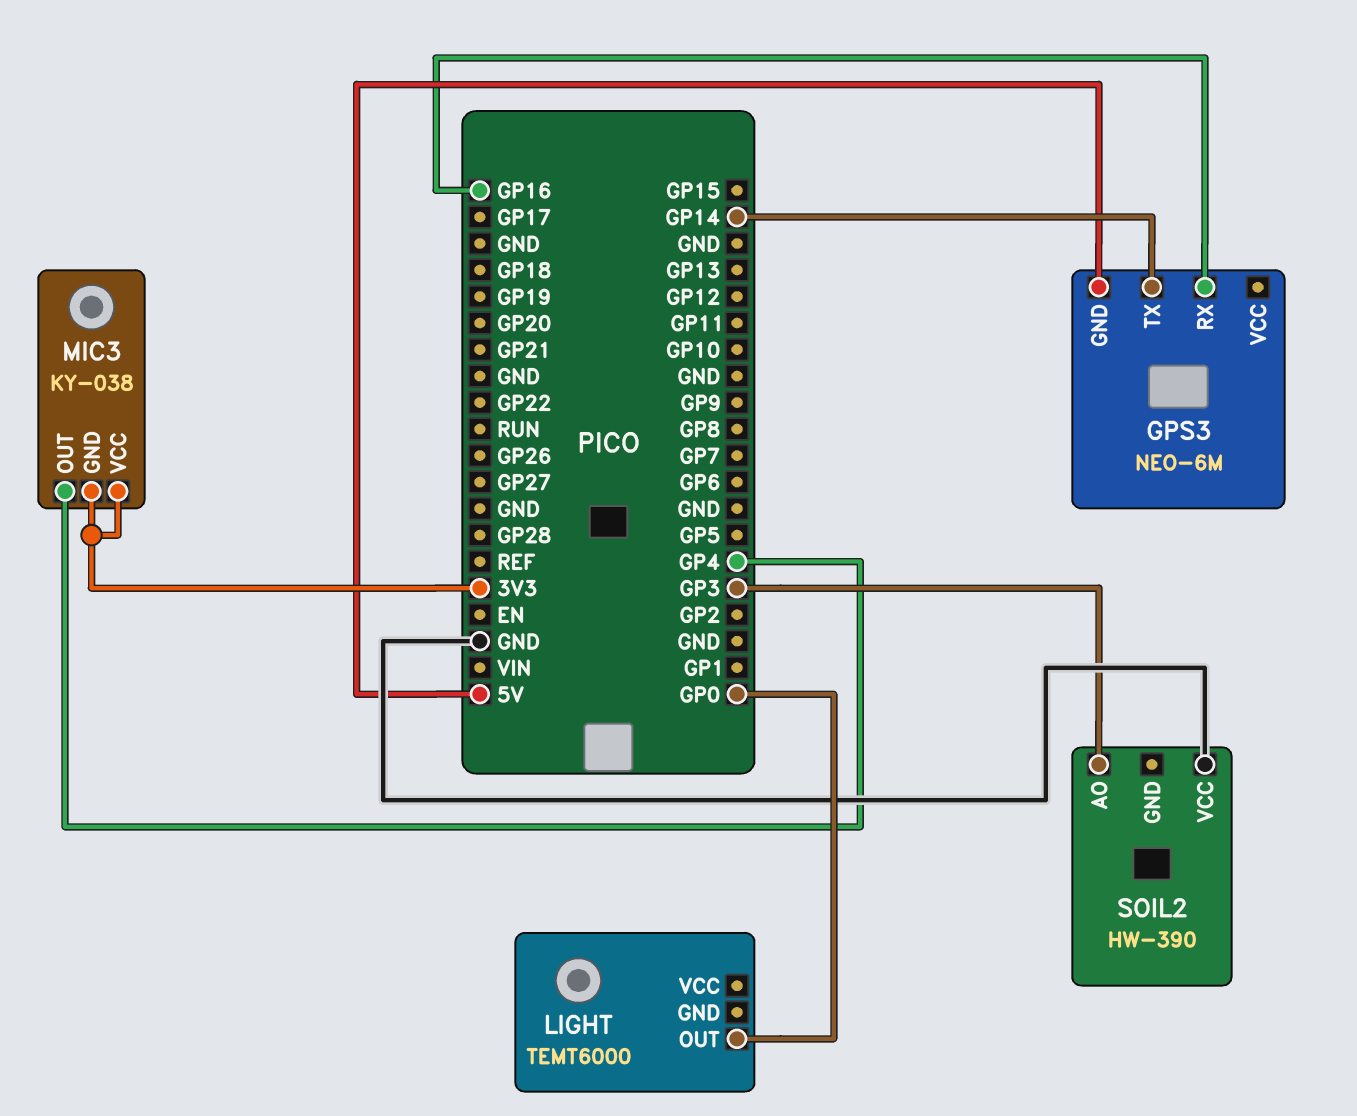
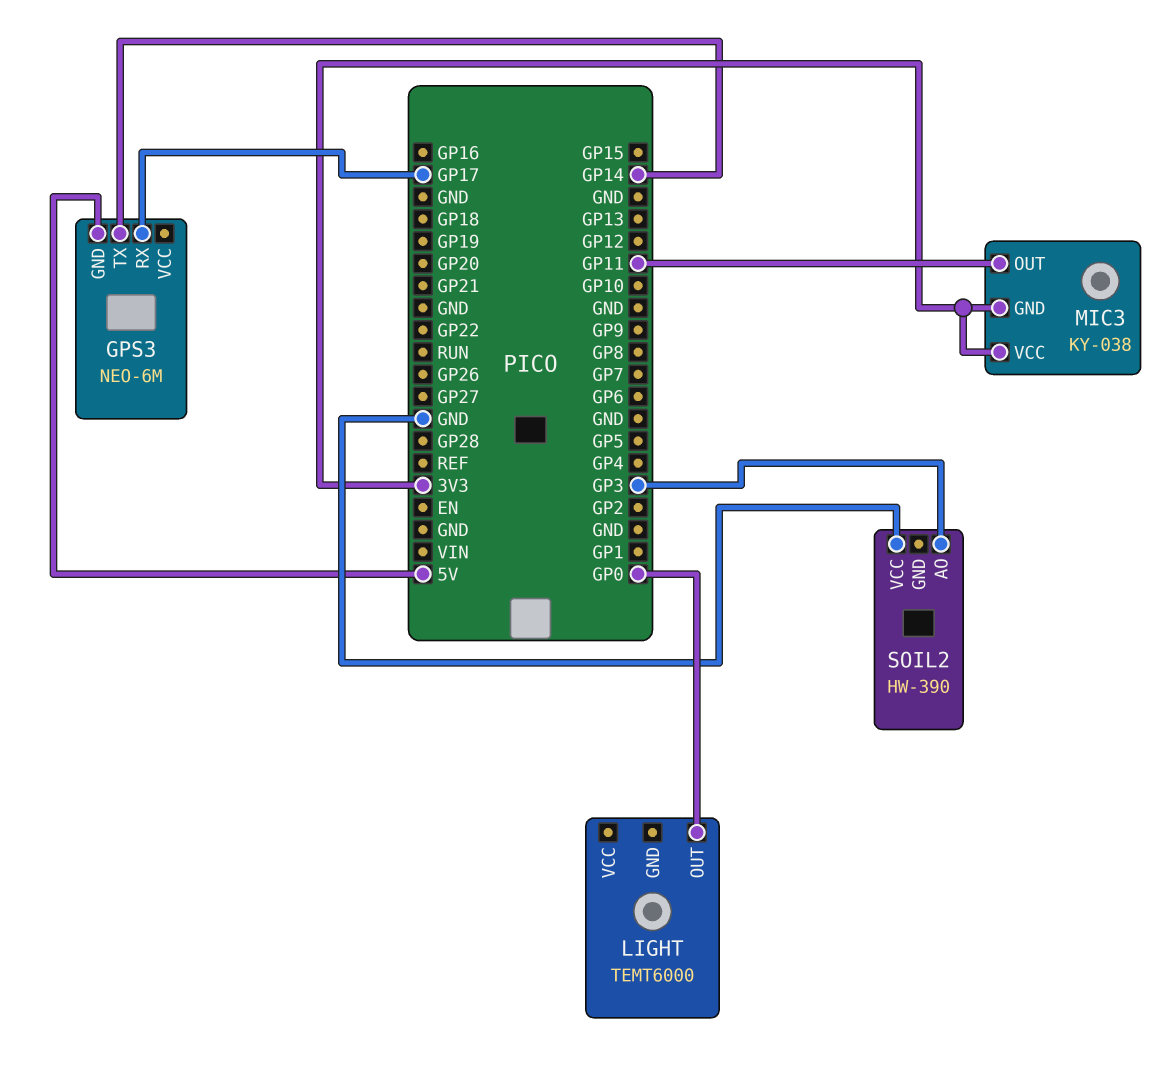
GPS3 pin RX: GP16 -> GP17
MIC3 pin OUT: GP4 -> GP11

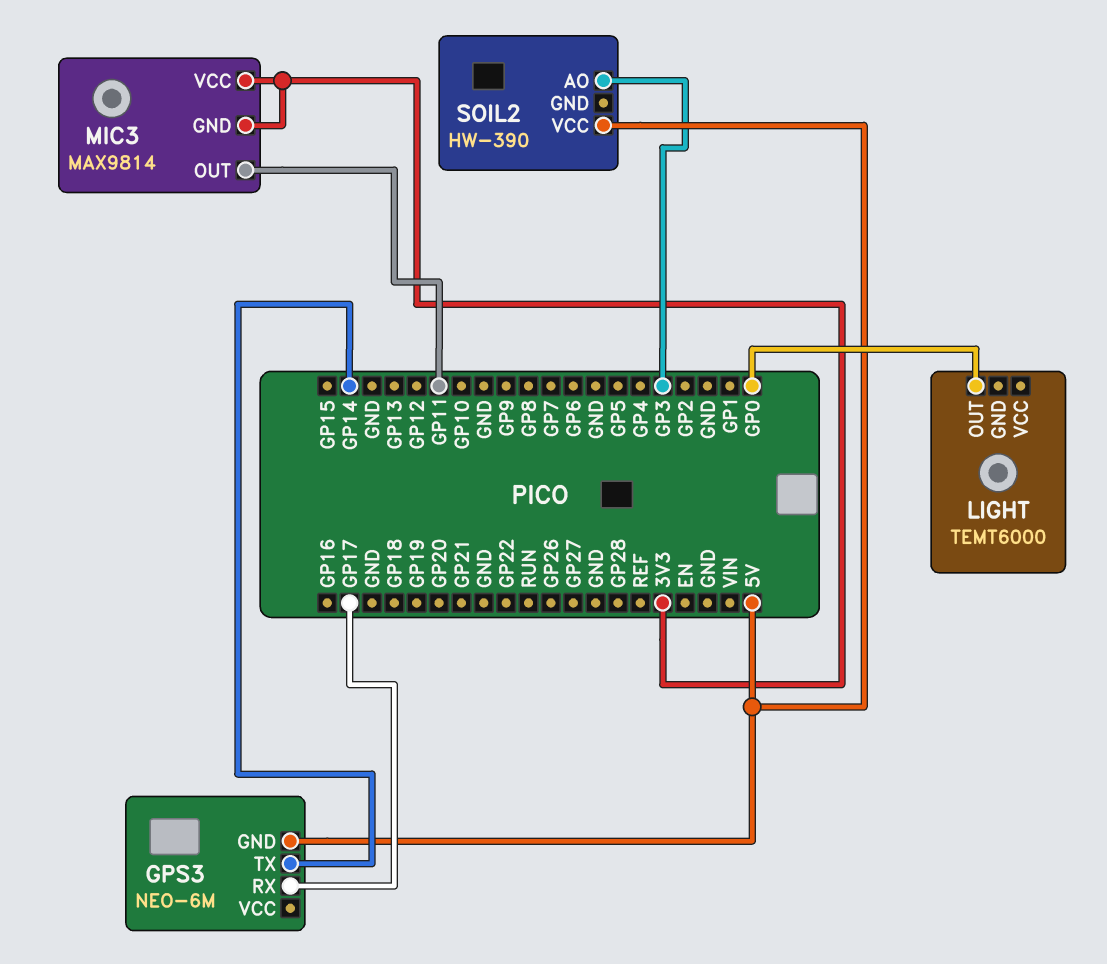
MIC3: KY-038 -> MAX9814
SOIL2 pin VCC: GND -> 5V

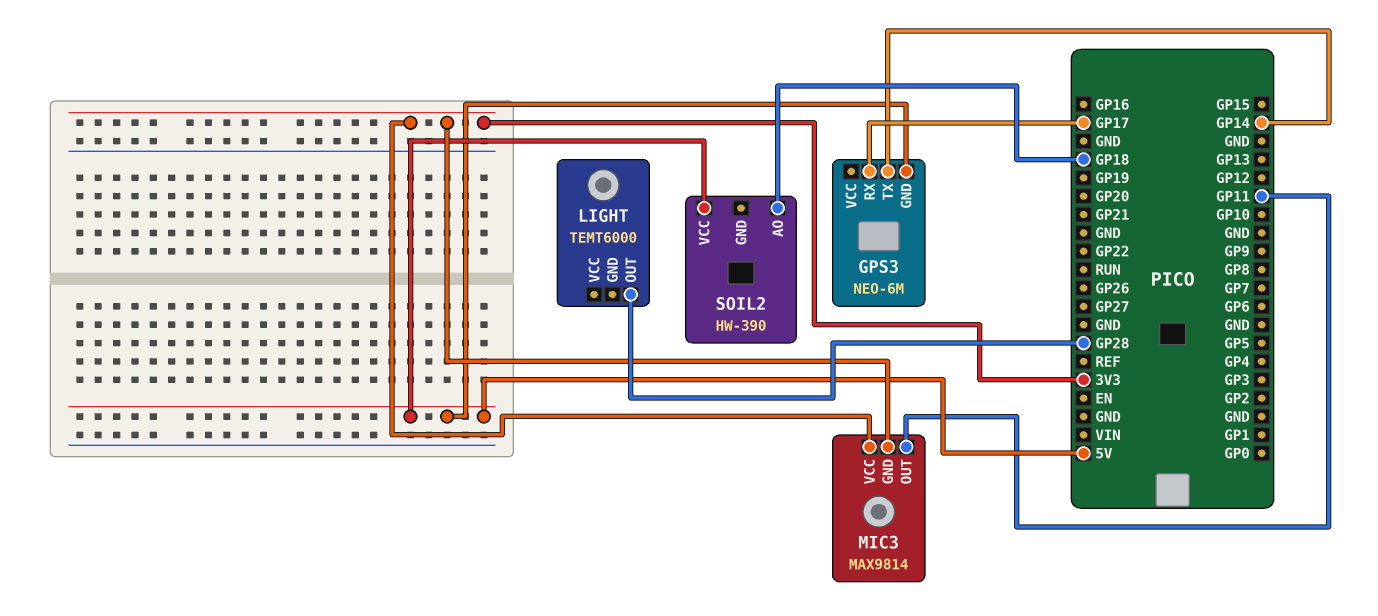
LIGHT pin OUT: GP0 -> GP28
SOIL2 pin AO: GP3 -> GP18

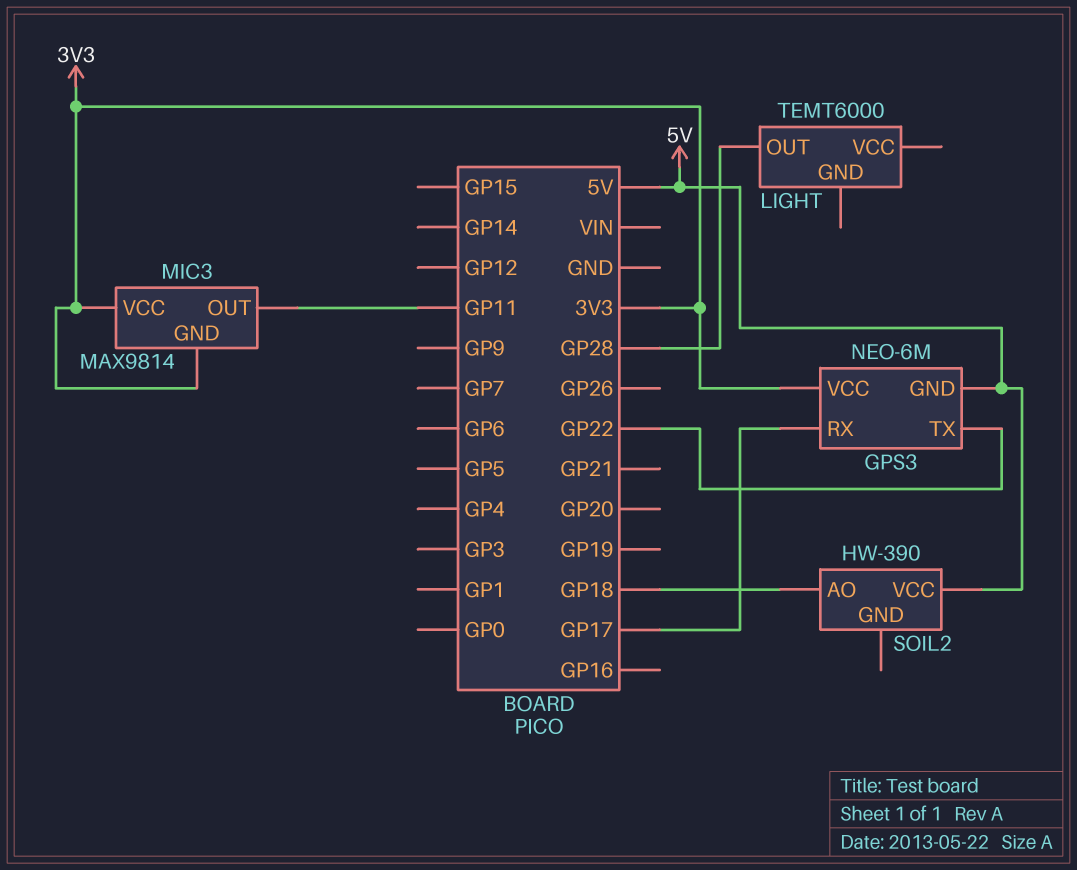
GPS3 pin TX: GP14 -> GP22
GPS3 pin VCC: none -> 3V3

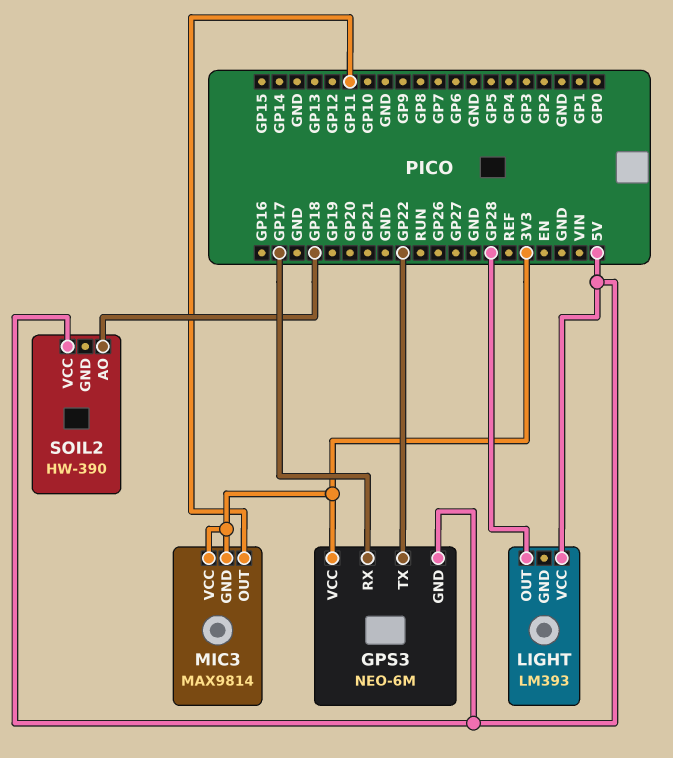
LIGHT: TEMT6000 -> LM393
LIGHT pin VCC: none -> 5V

